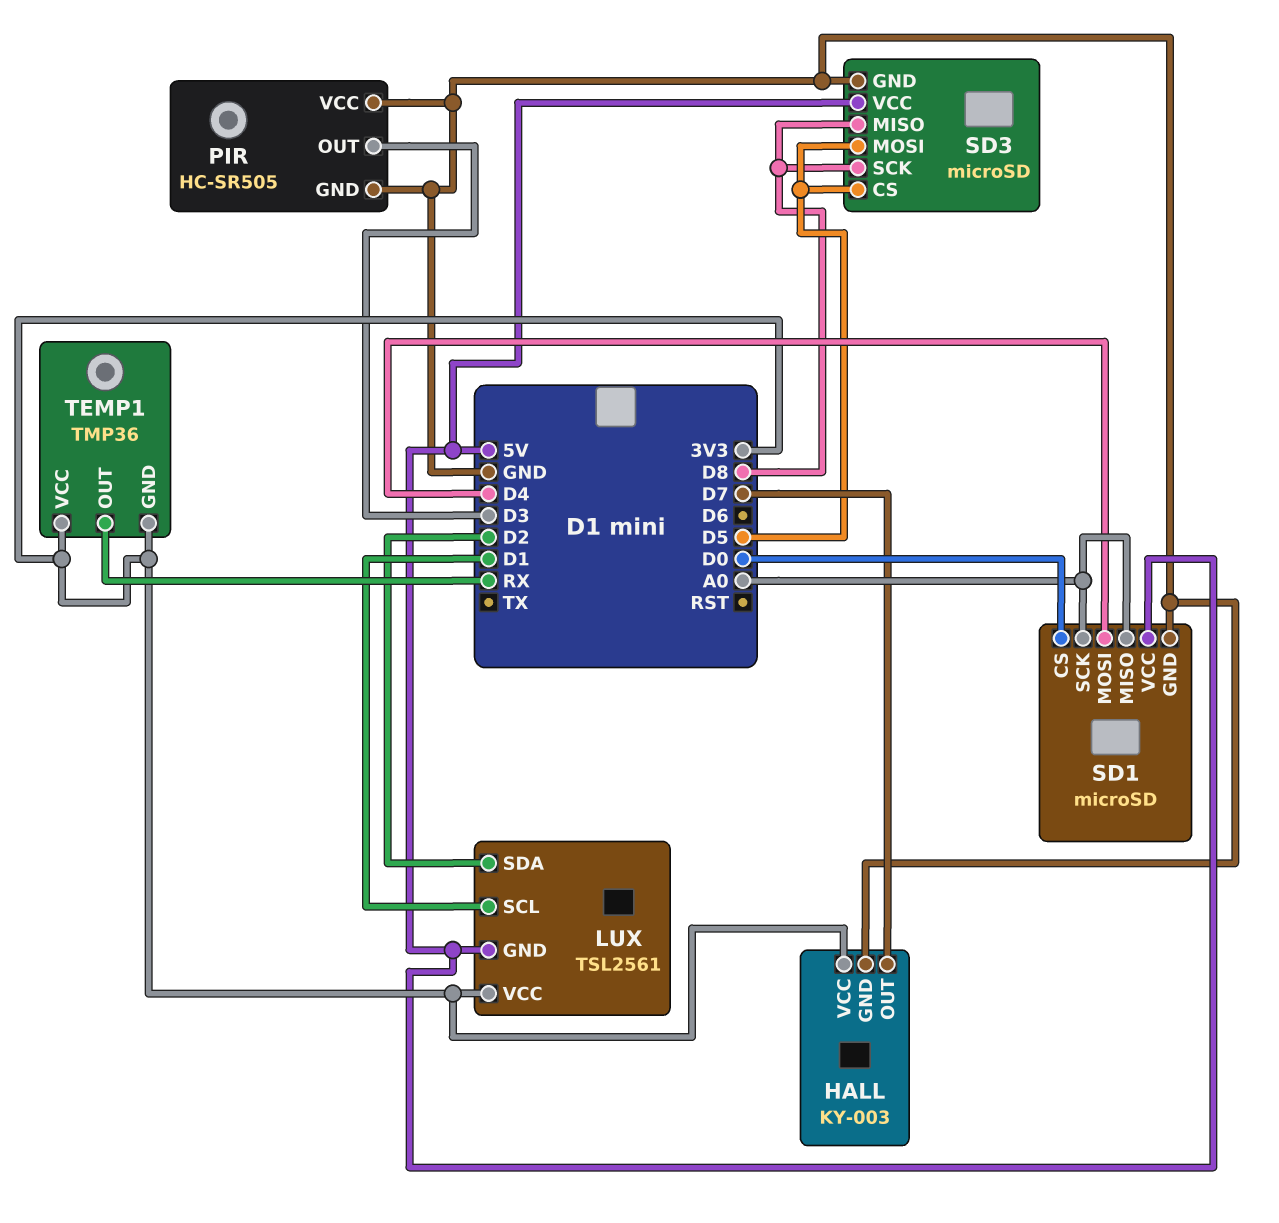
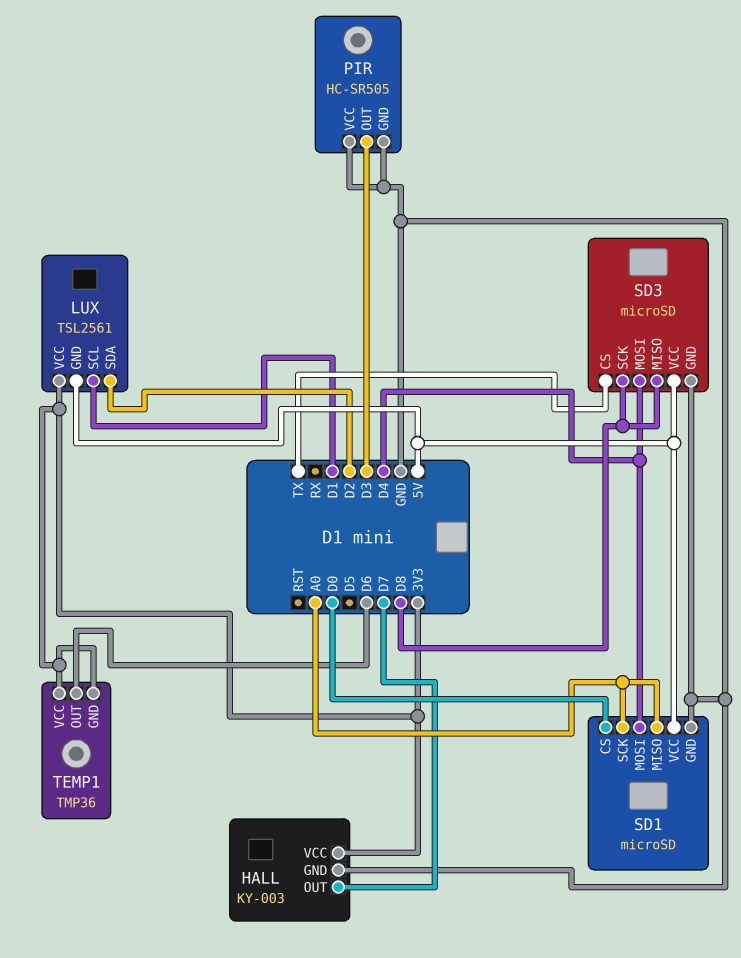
SD3 pin CS: D5 -> TX
SD3 pin MOSI: D5 -> D4
TEMP1 pin OUT: RX -> D6

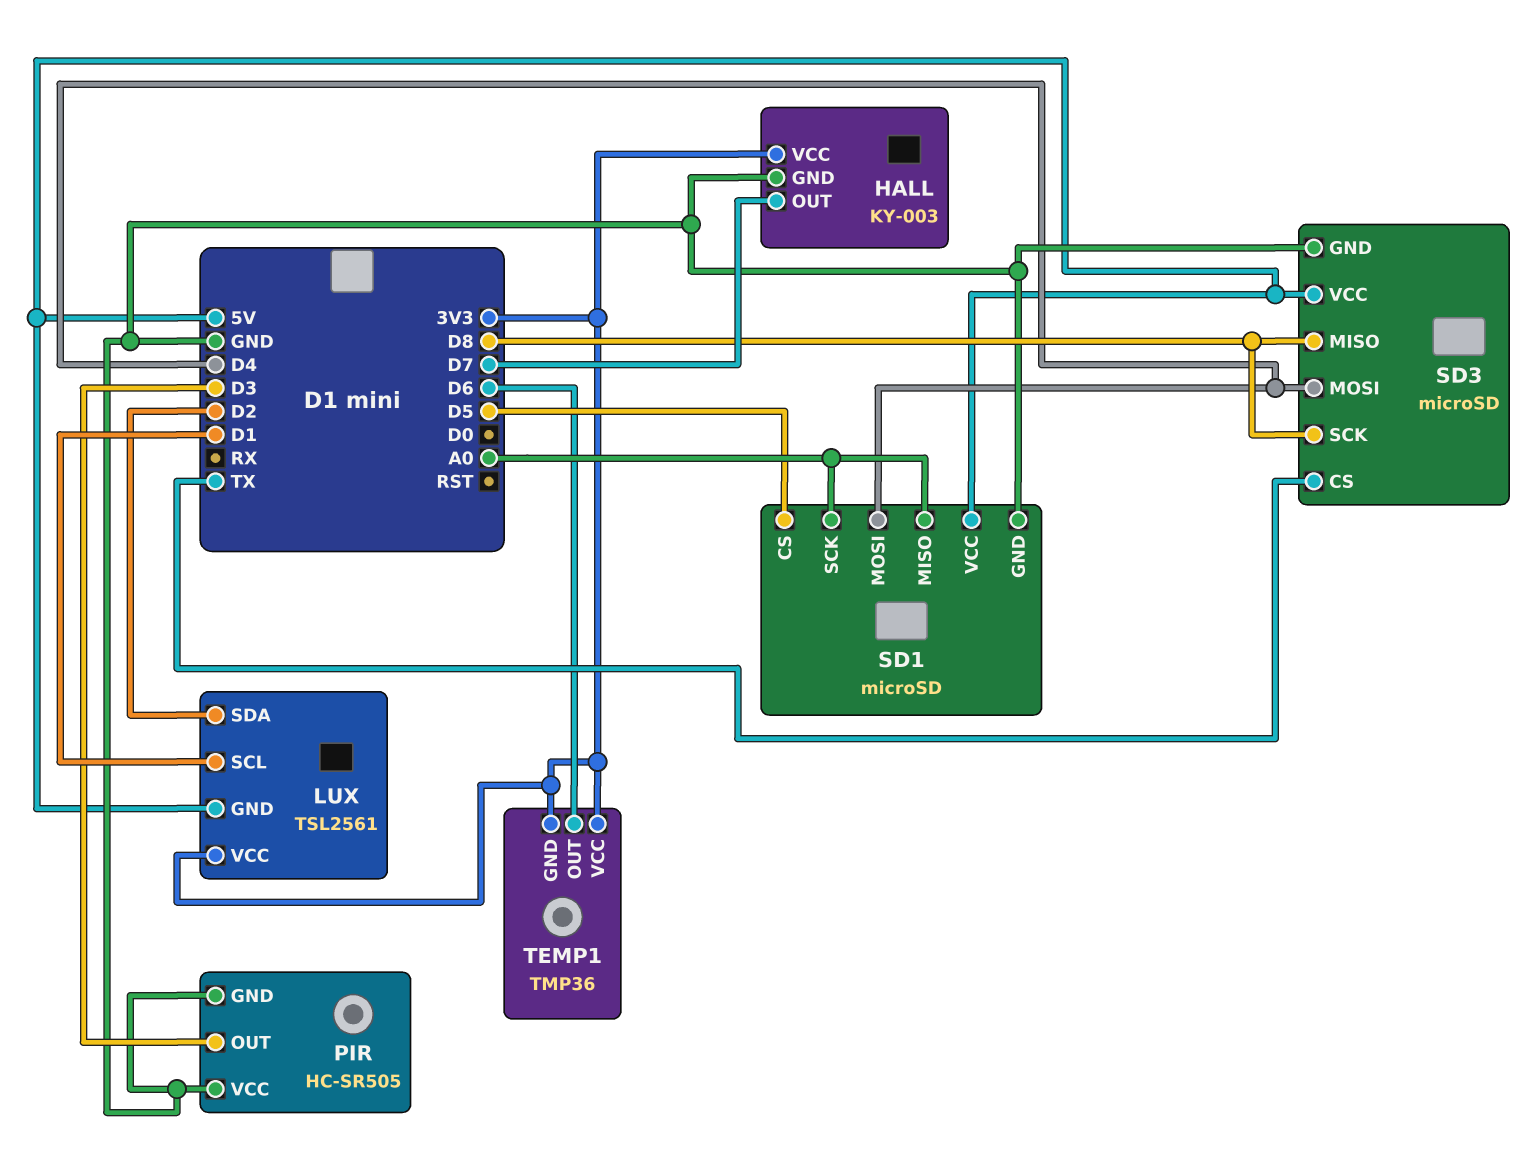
SD1 pin CS: D0 -> D5

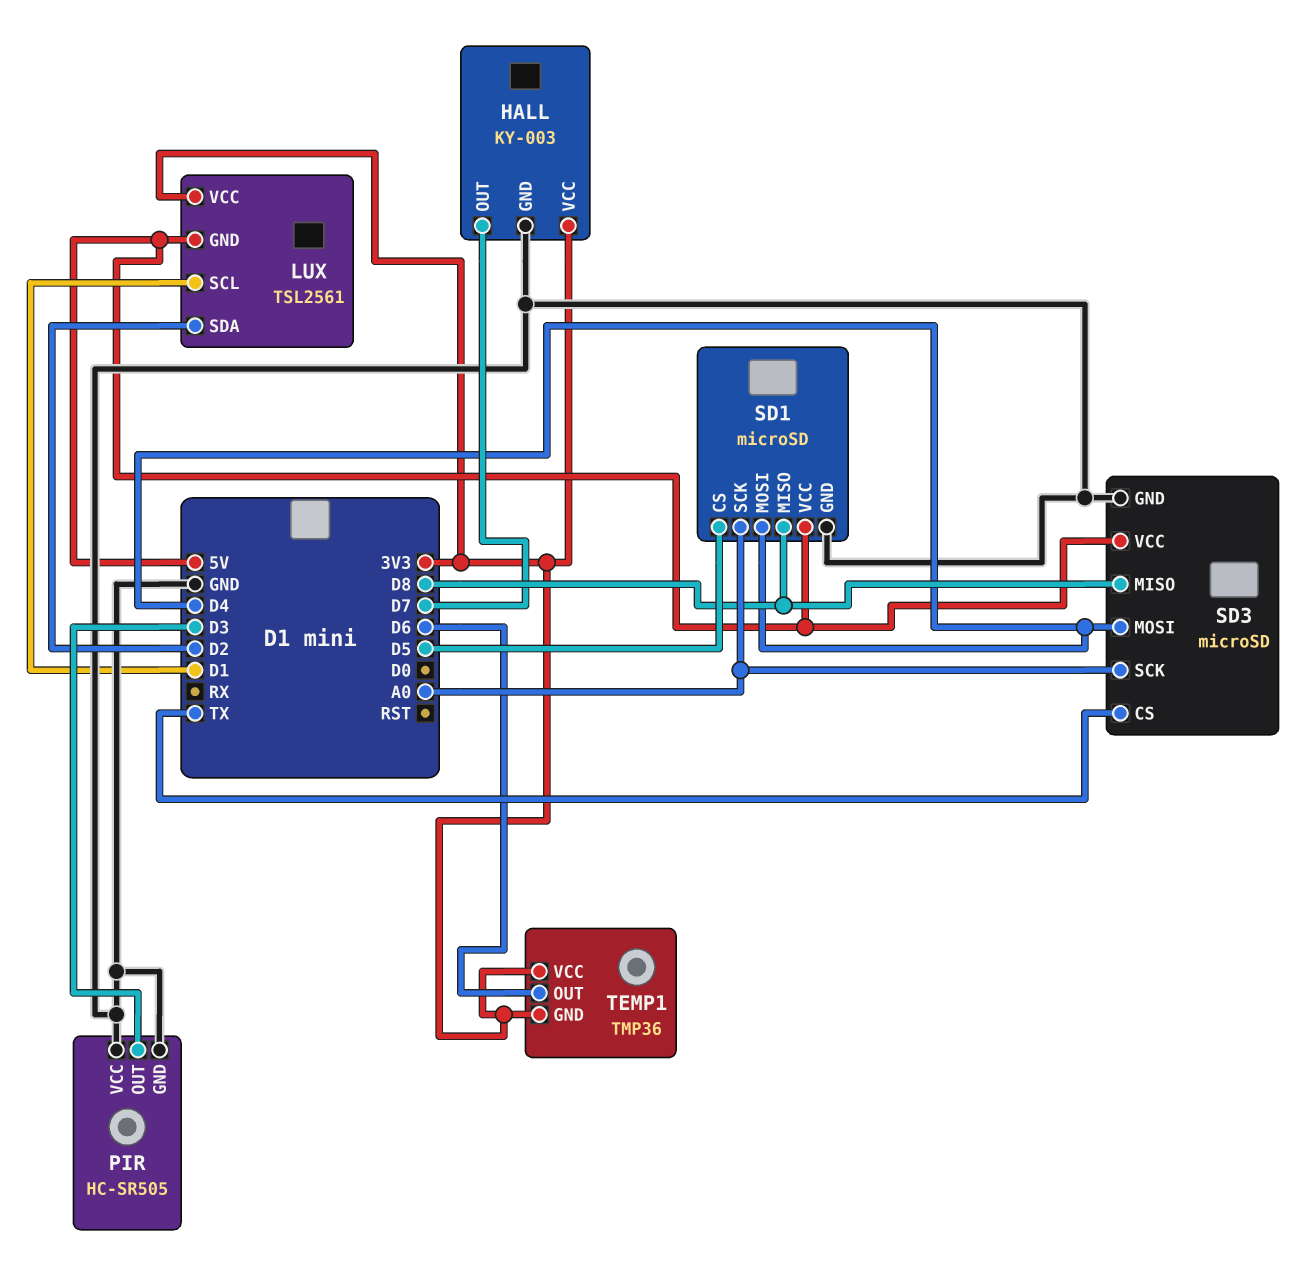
SD1 pin MISO: A0 -> D8
SD3 pin SCK: D8 -> A0

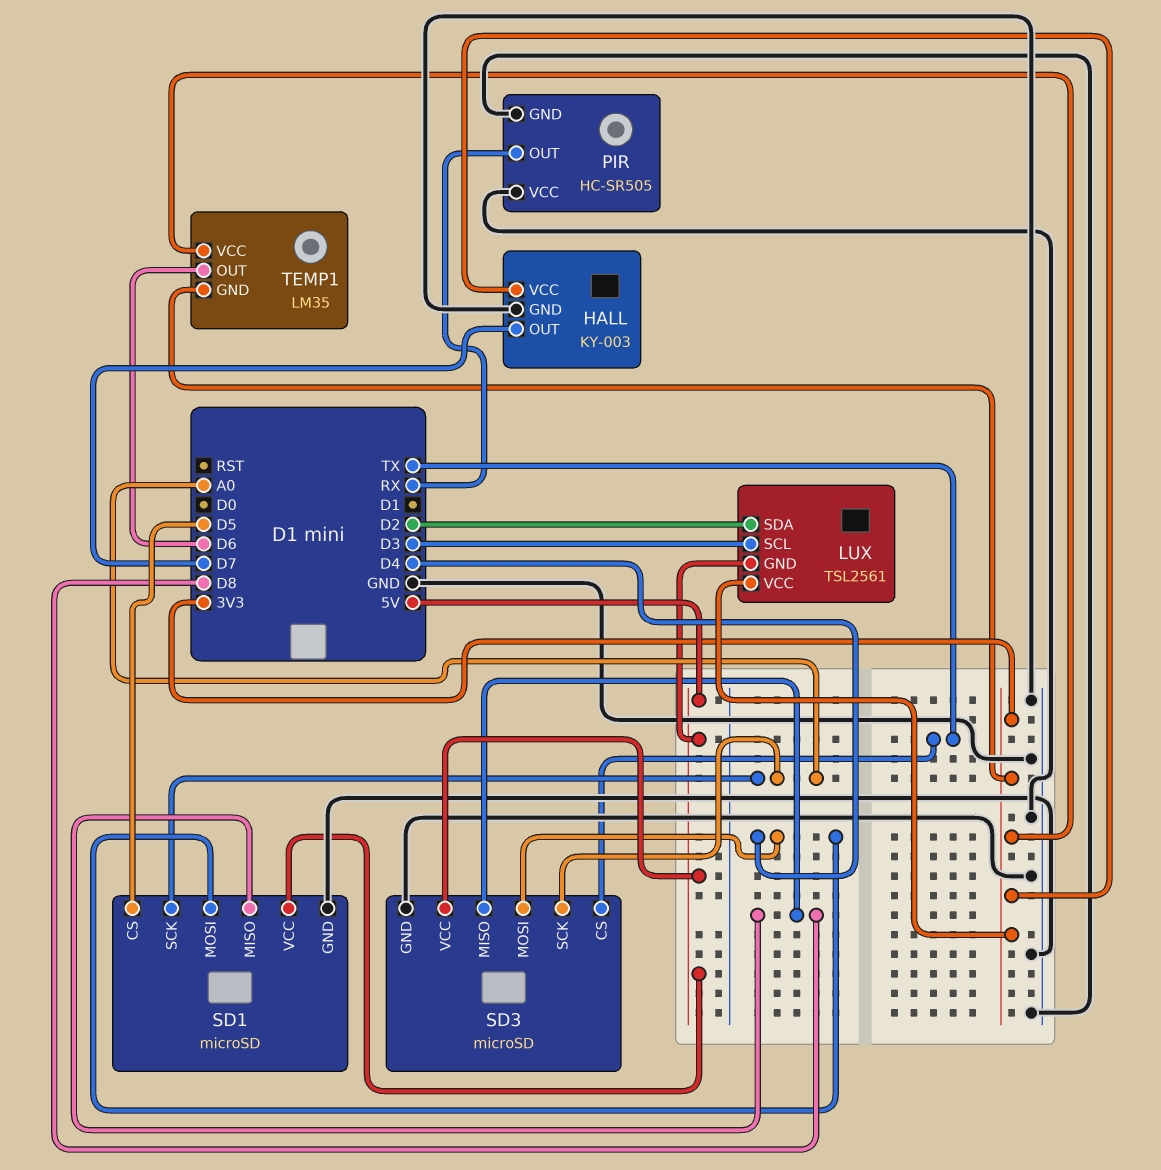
LUX pin SCL: D1 -> D3
PIR pin OUT: D3 -> RX
TEMP1: TMP36 -> LM35

